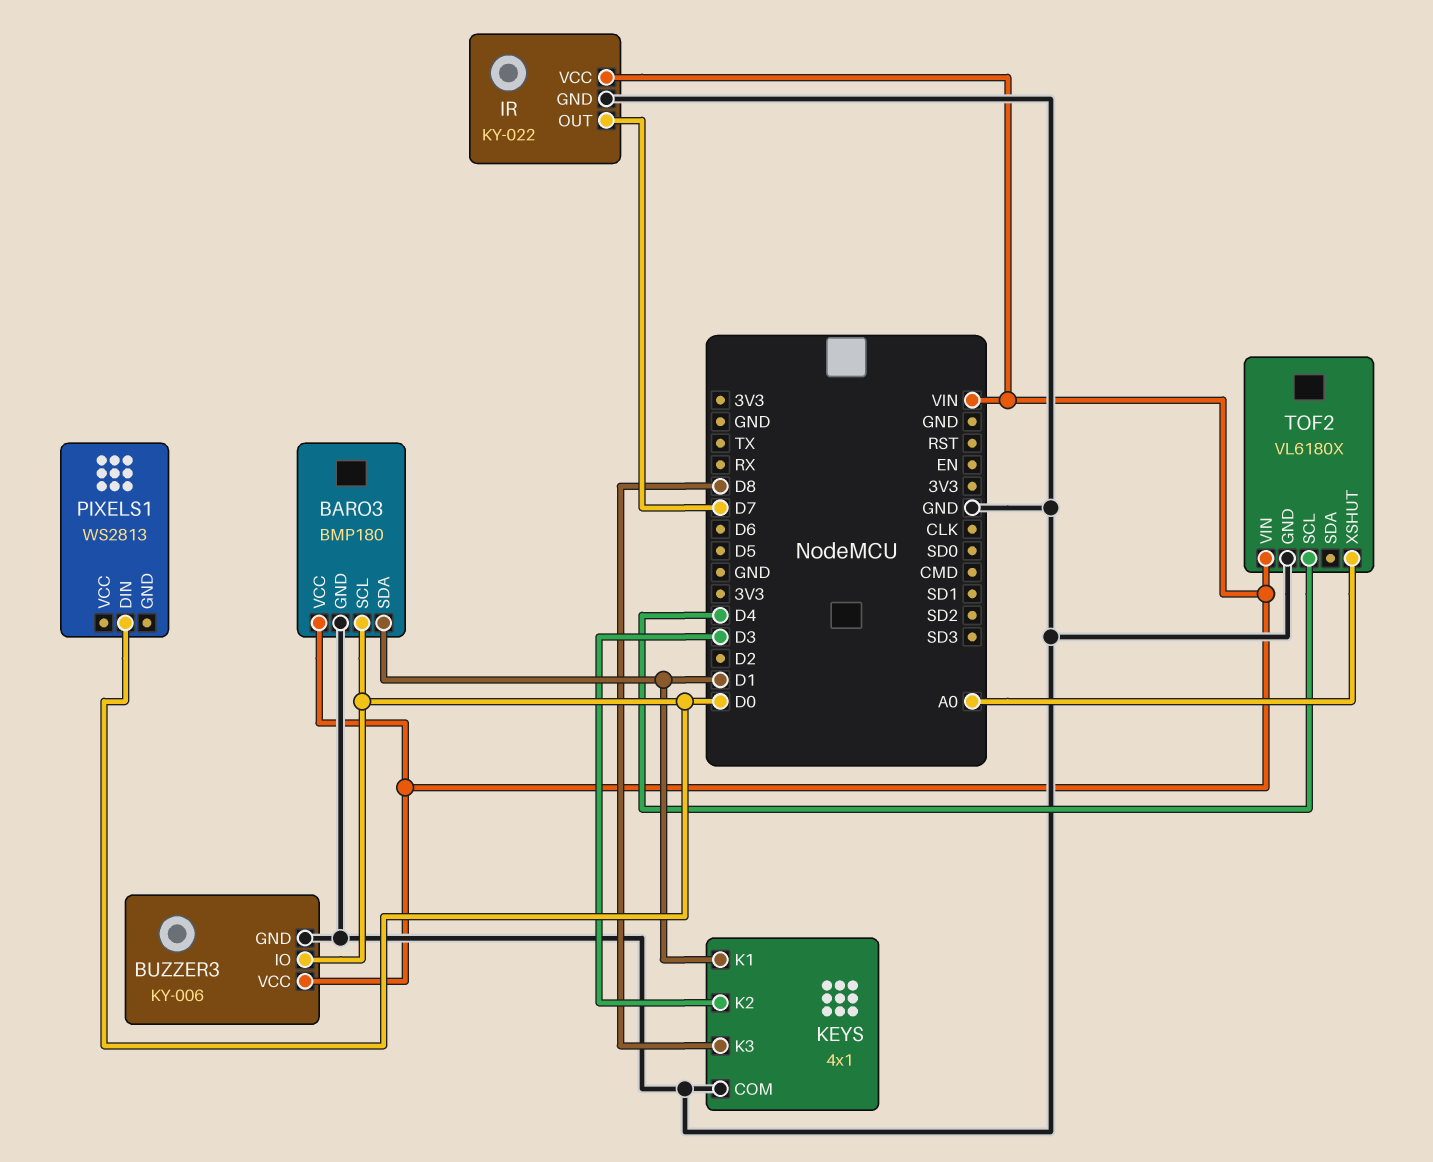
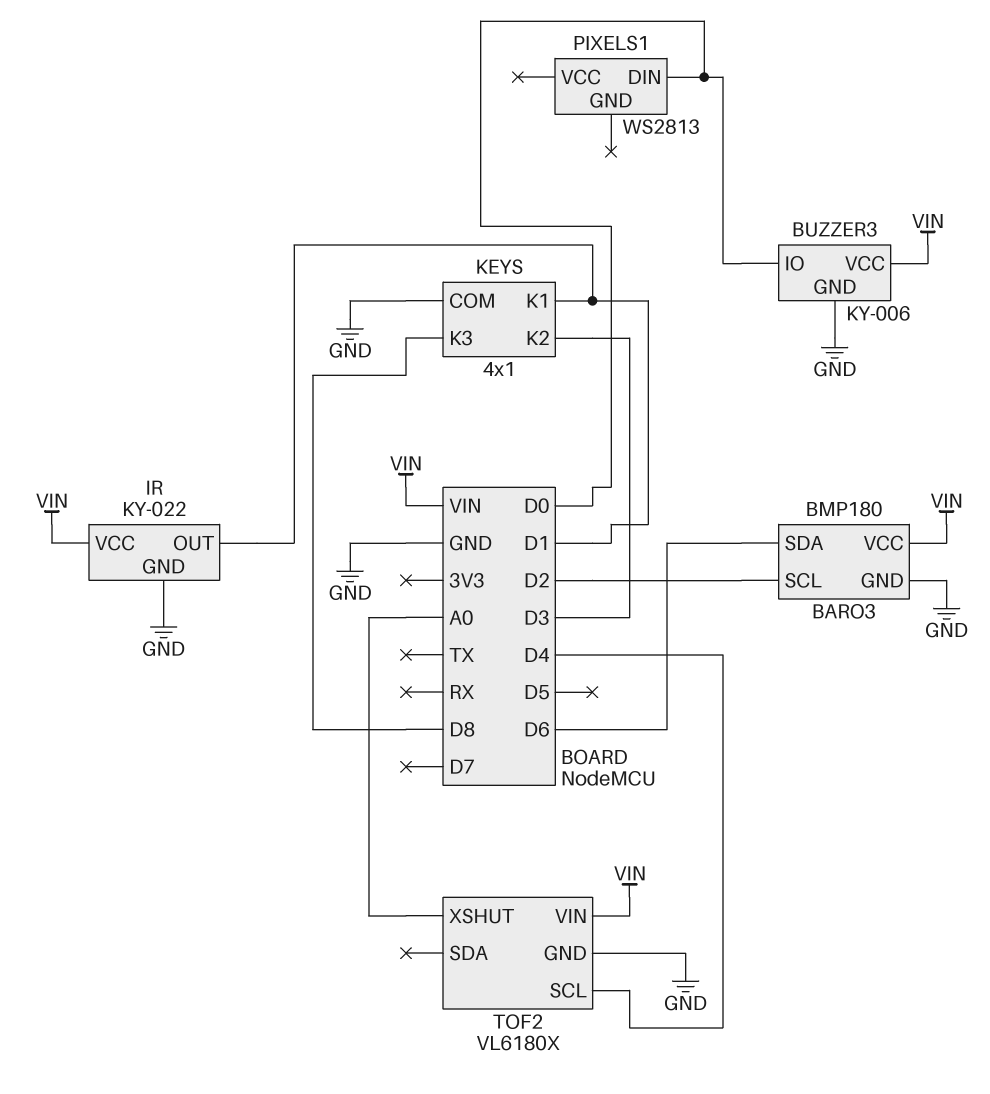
BARO3 pin SCL: D0 -> D2
BARO3 pin SDA: D1 -> D6
IR pin OUT: D7 -> D1

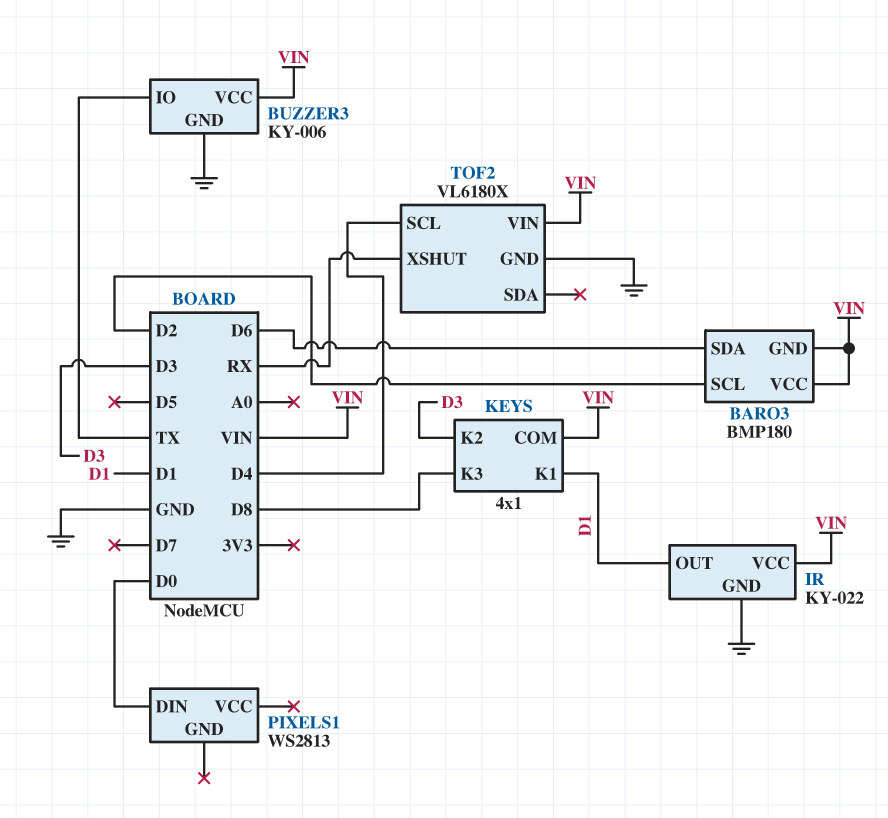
BARO3 pin GND: GND -> VIN
BUZZER3 pin IO: D0 -> TX
KEYS pin COM: GND -> VIN
TOF2 pin XSHUT: A0 -> RX

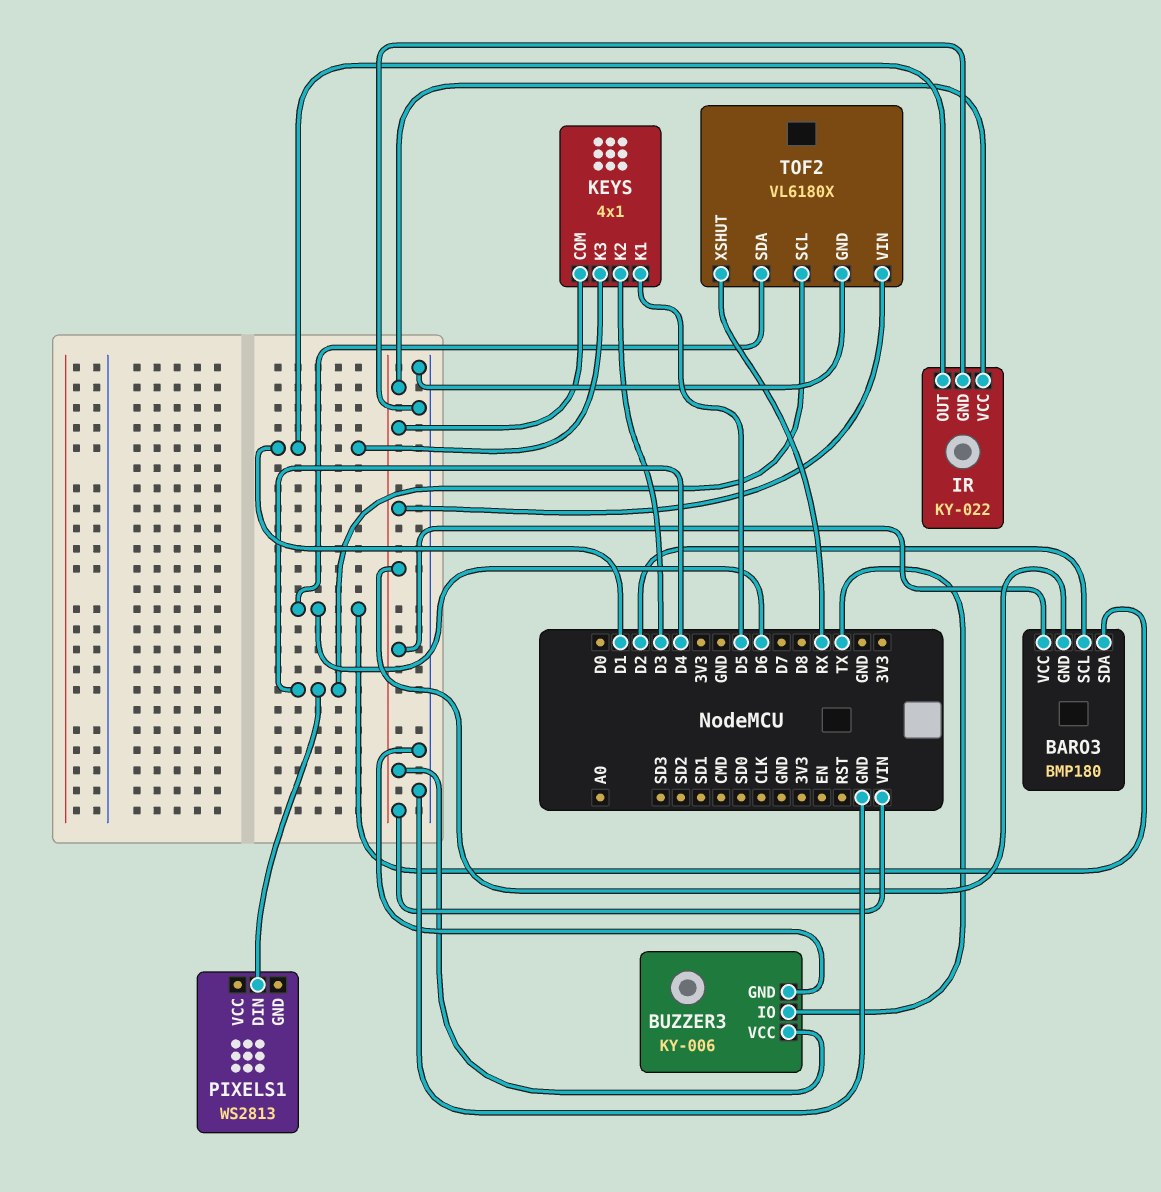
KEYS pin K1: D1 -> D5
KEYS pin K3: D8 -> D1
PIXELS1 pin DIN: D0 -> D4
TOF2 pin SDA: none -> D6

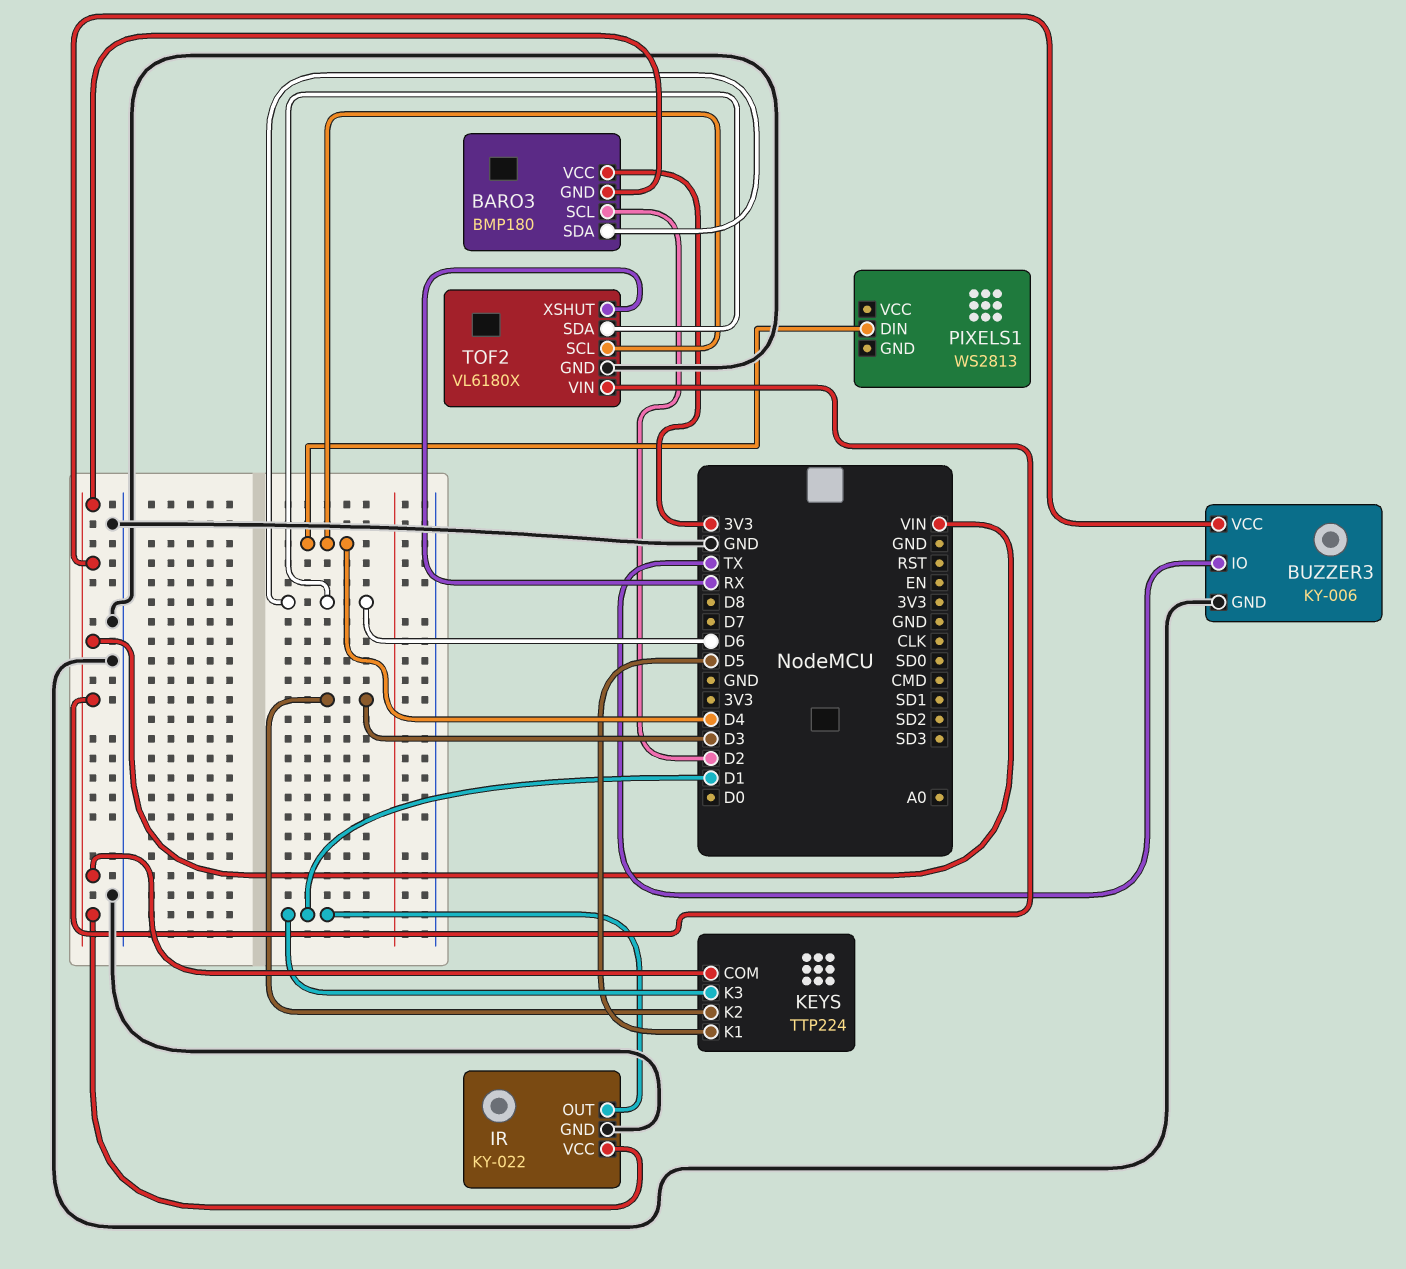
BARO3 pin VCC: VIN -> 3V3
KEYS: 4x1 -> TTP224

